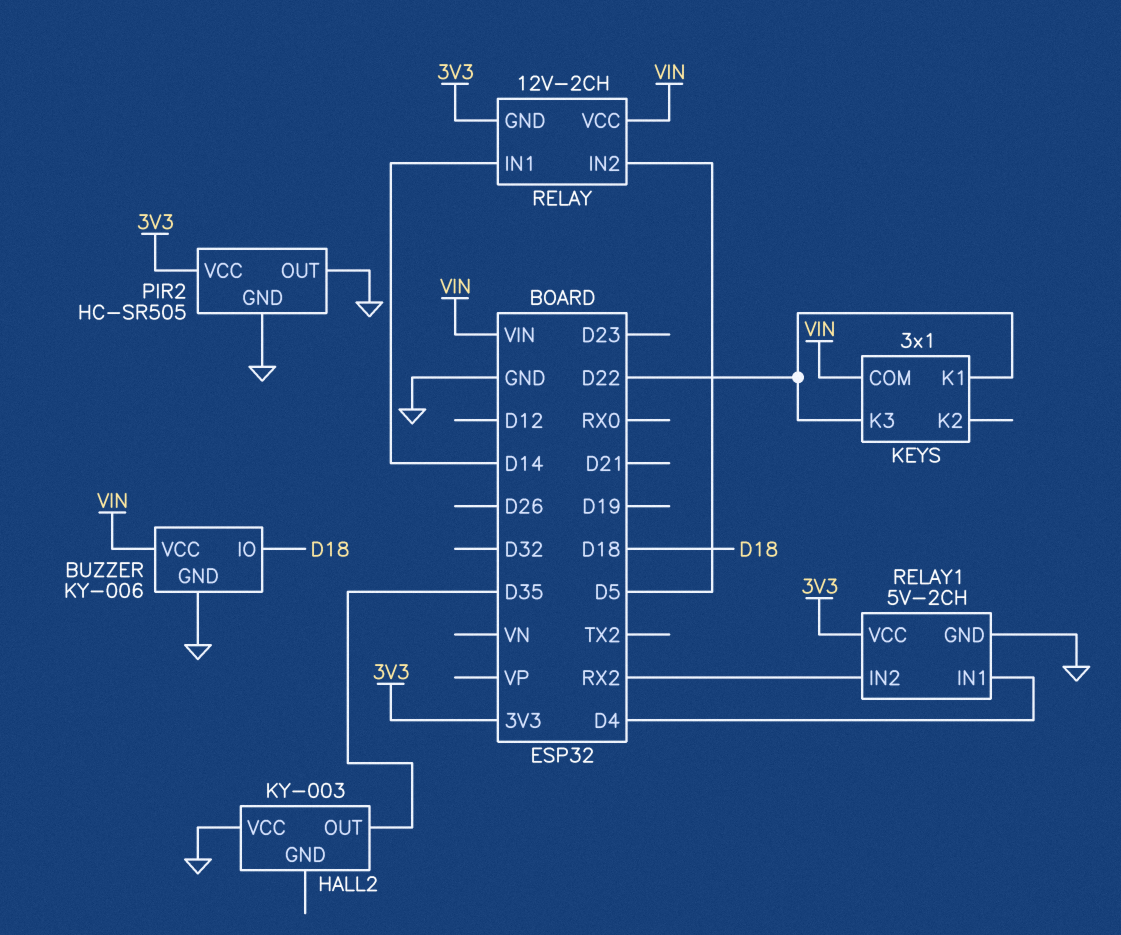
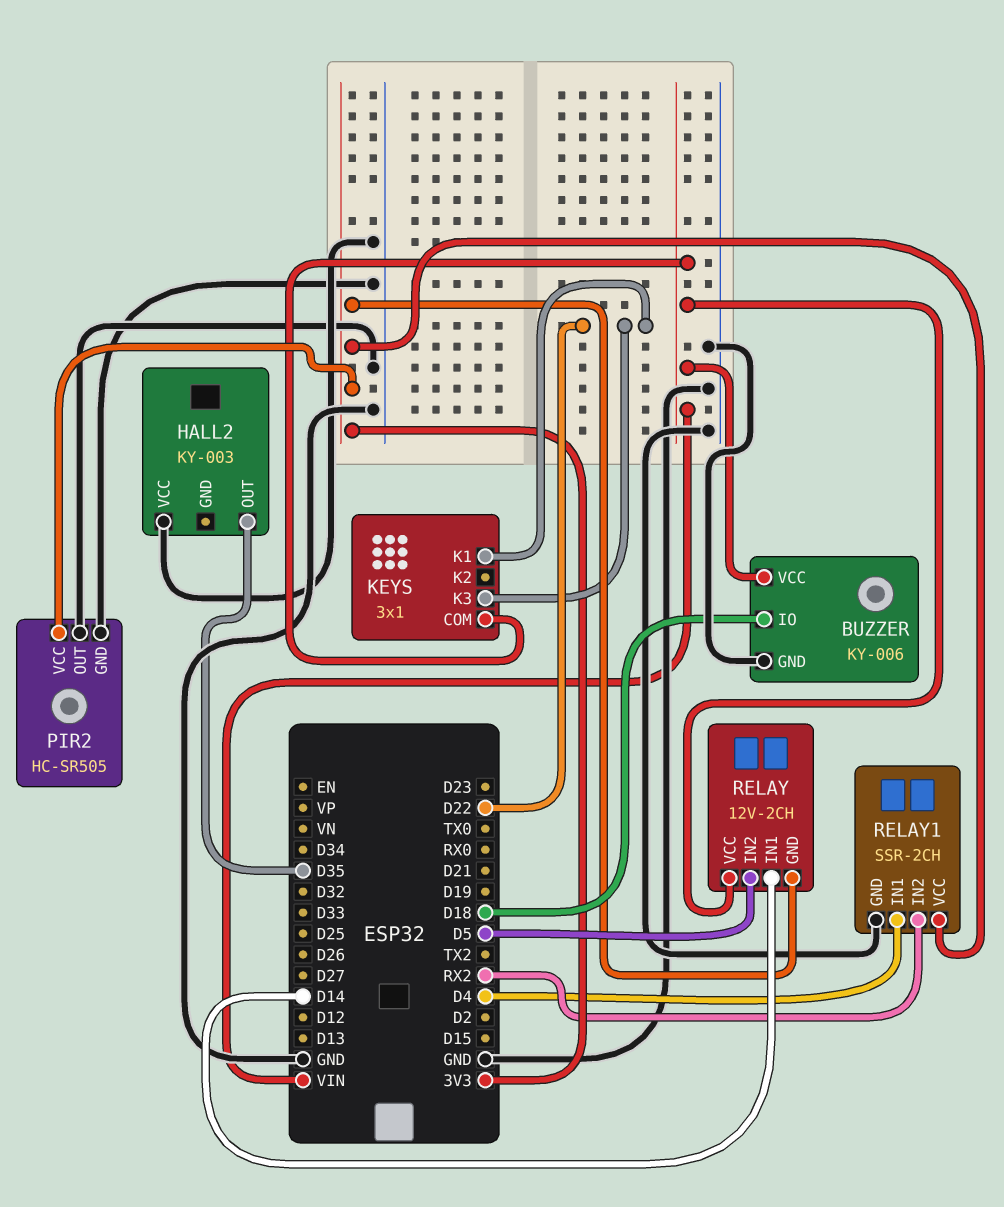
RELAY1: 5V-2CH -> SSR-2CH

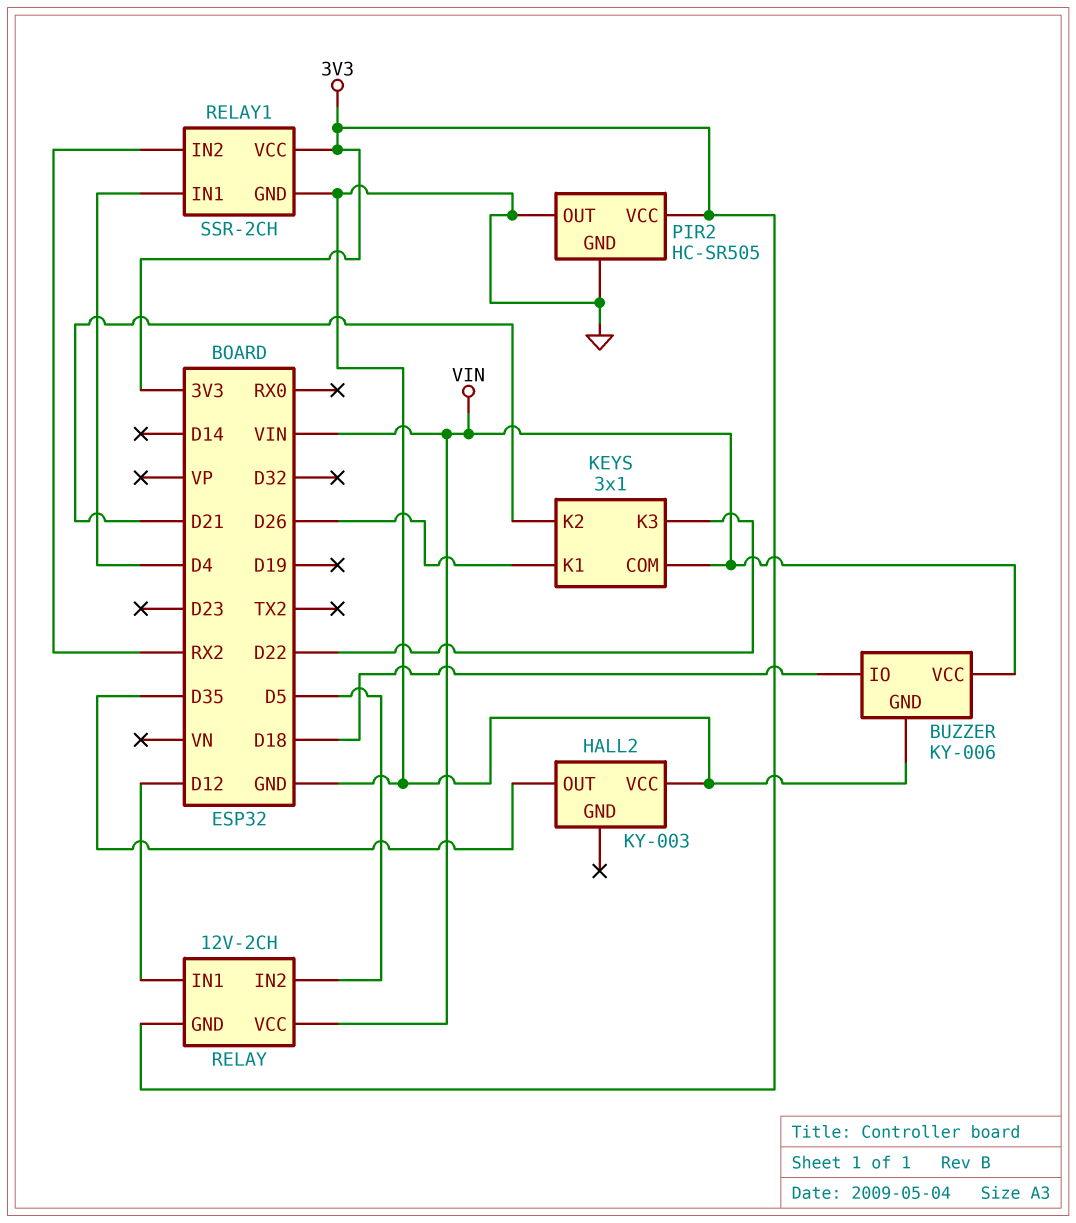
KEYS pin K1: D22 -> D26
KEYS pin K2: none -> D21
RELAY pin IN1: D14 -> D12

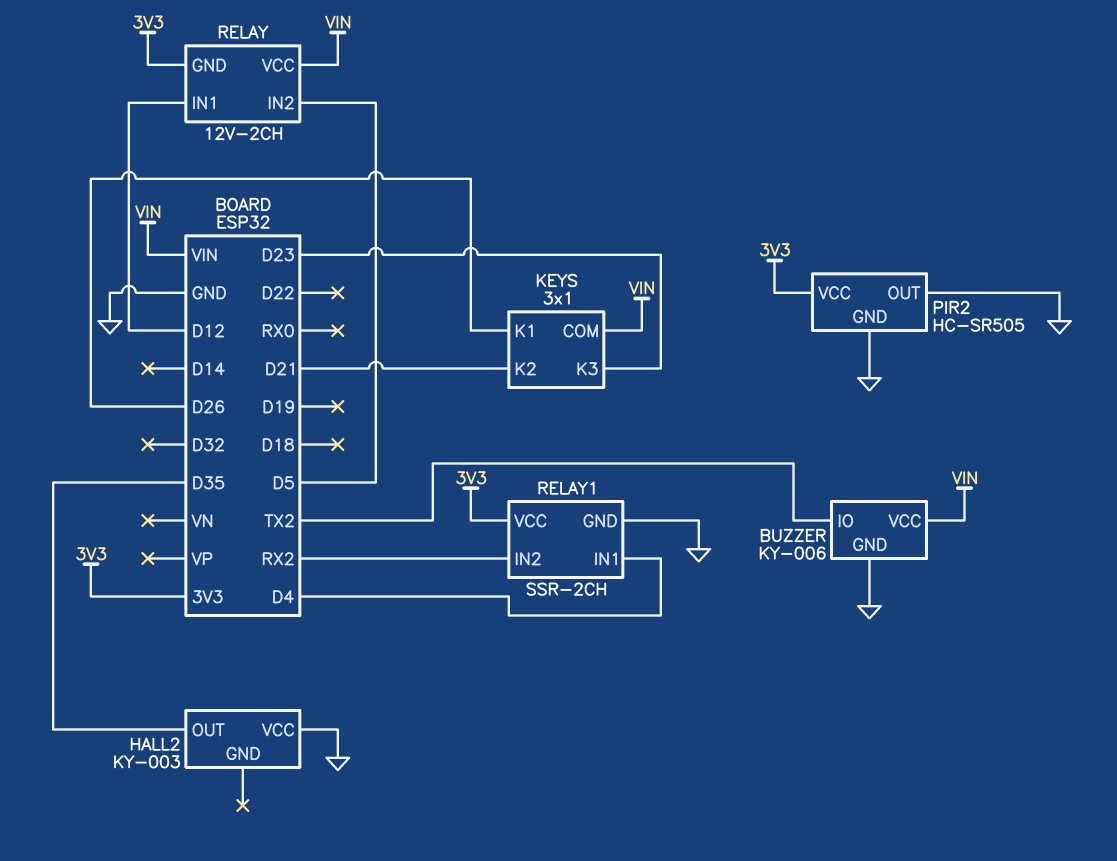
BUZZER pin IO: D18 -> TX2
KEYS pin K3: D22 -> D23

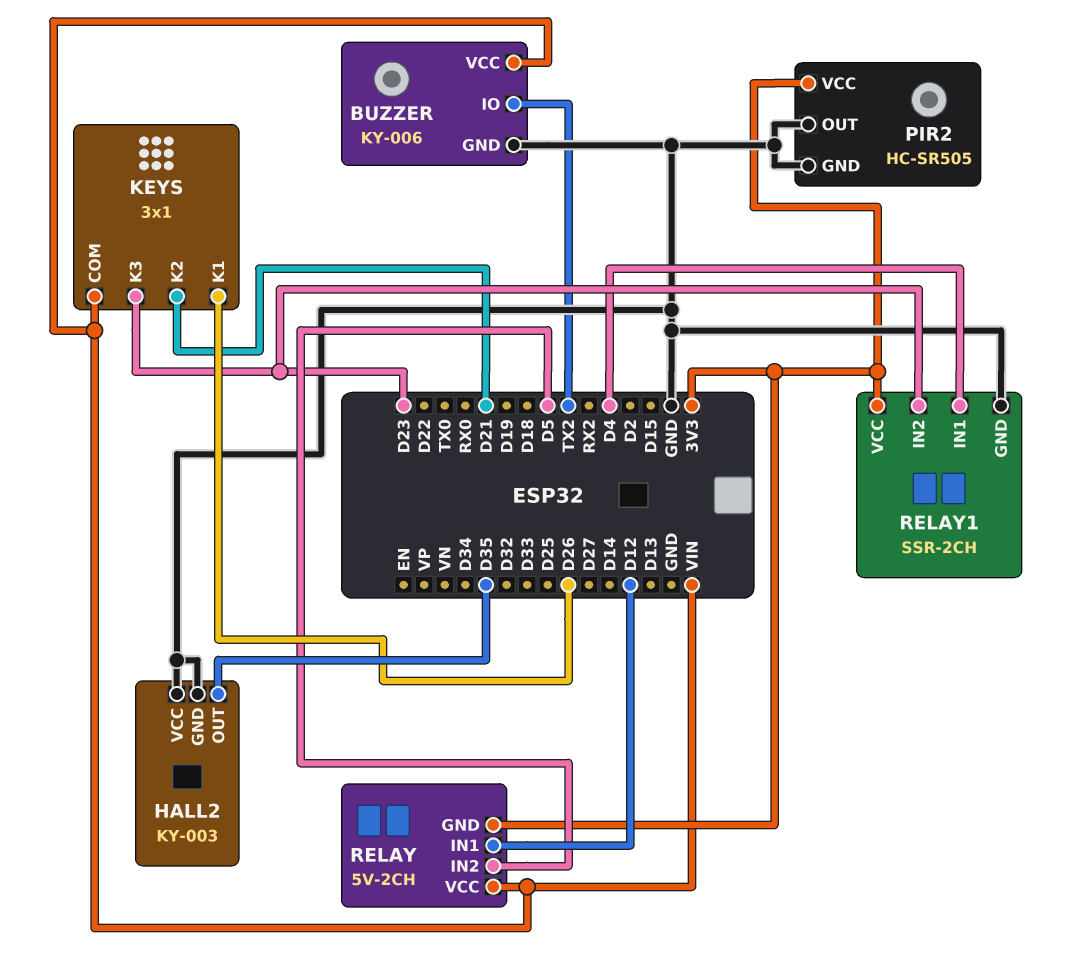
HALL2 pin GND: none -> GND
RELAY: 12V-2CH -> 5V-2CH
RELAY1 pin IN2: RX2 -> D23

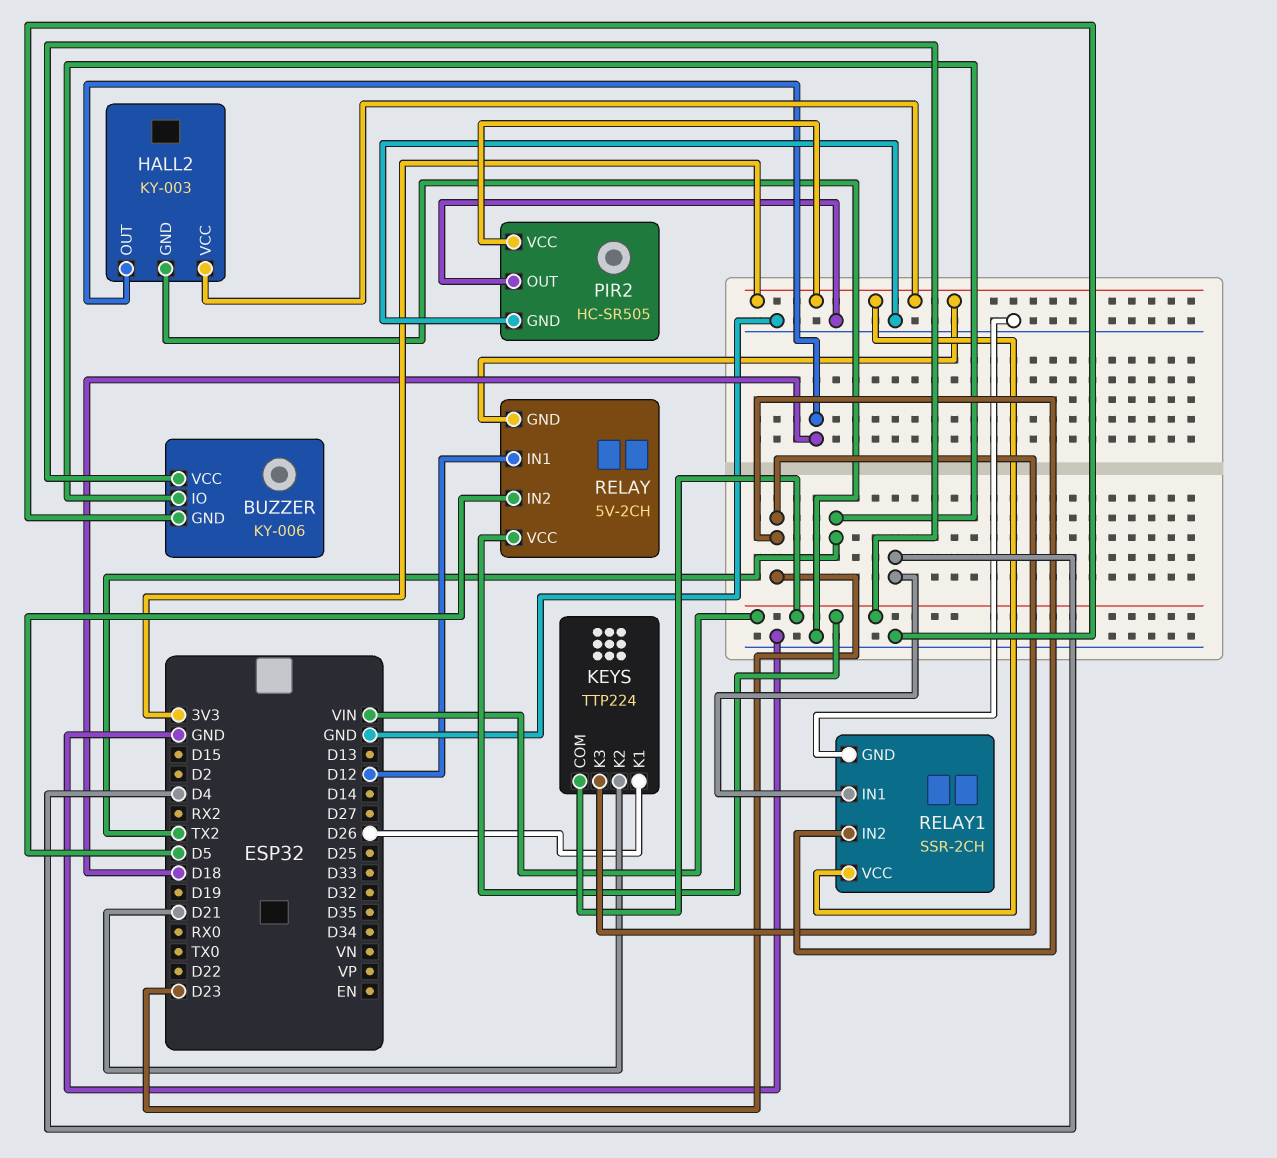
HALL2 pin OUT: D35 -> D18
HALL2 pin VCC: GND -> 3V3
KEYS: 3x1 -> TTP224

